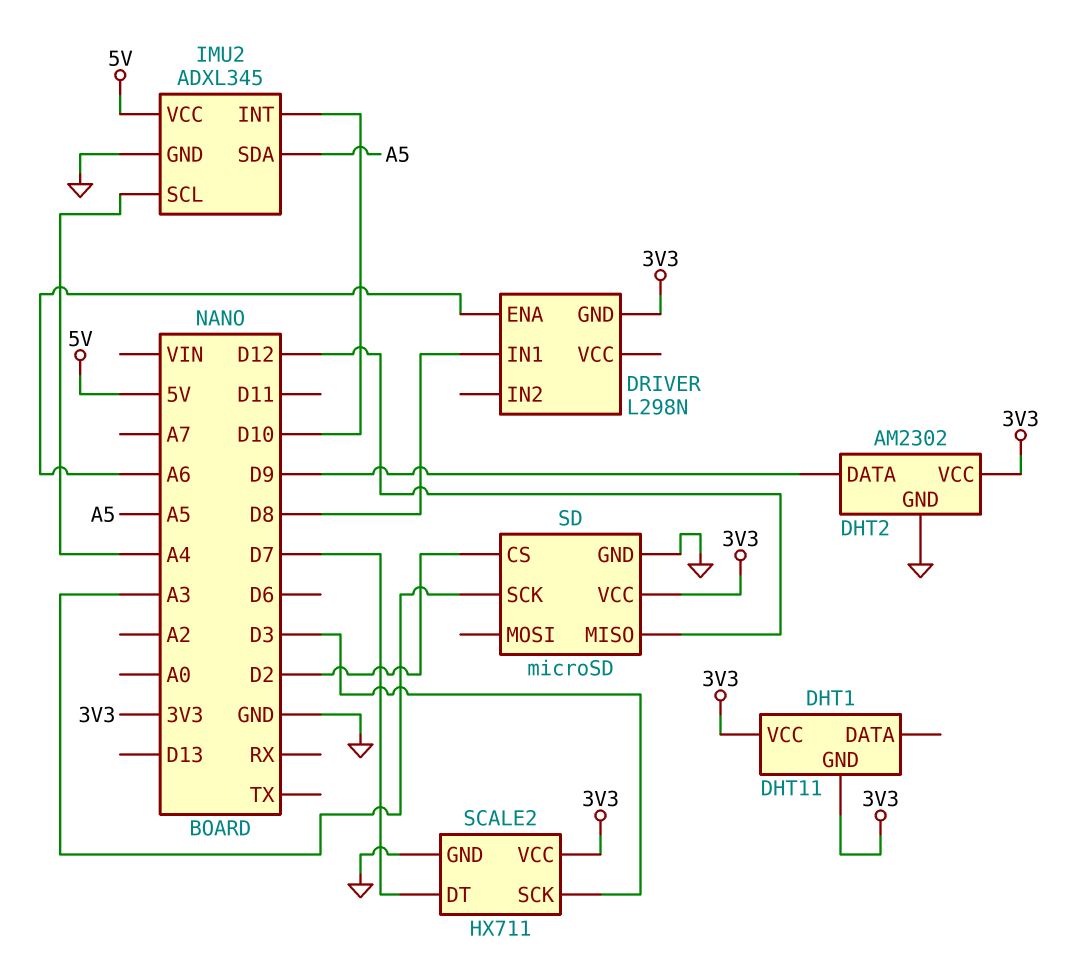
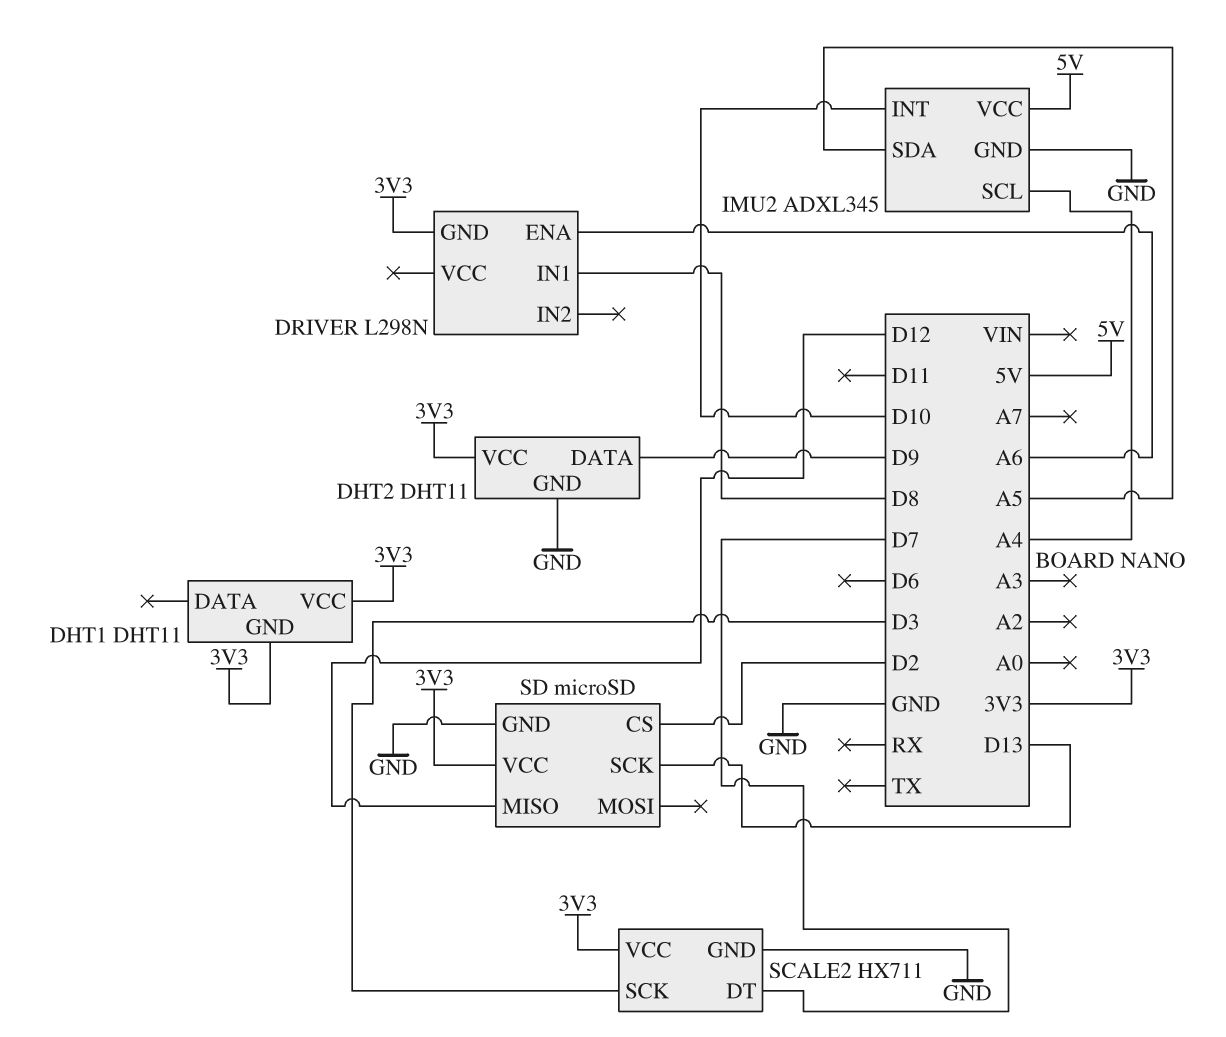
DHT2: AM2302 -> DHT11
SD pin SCK: A3 -> D13

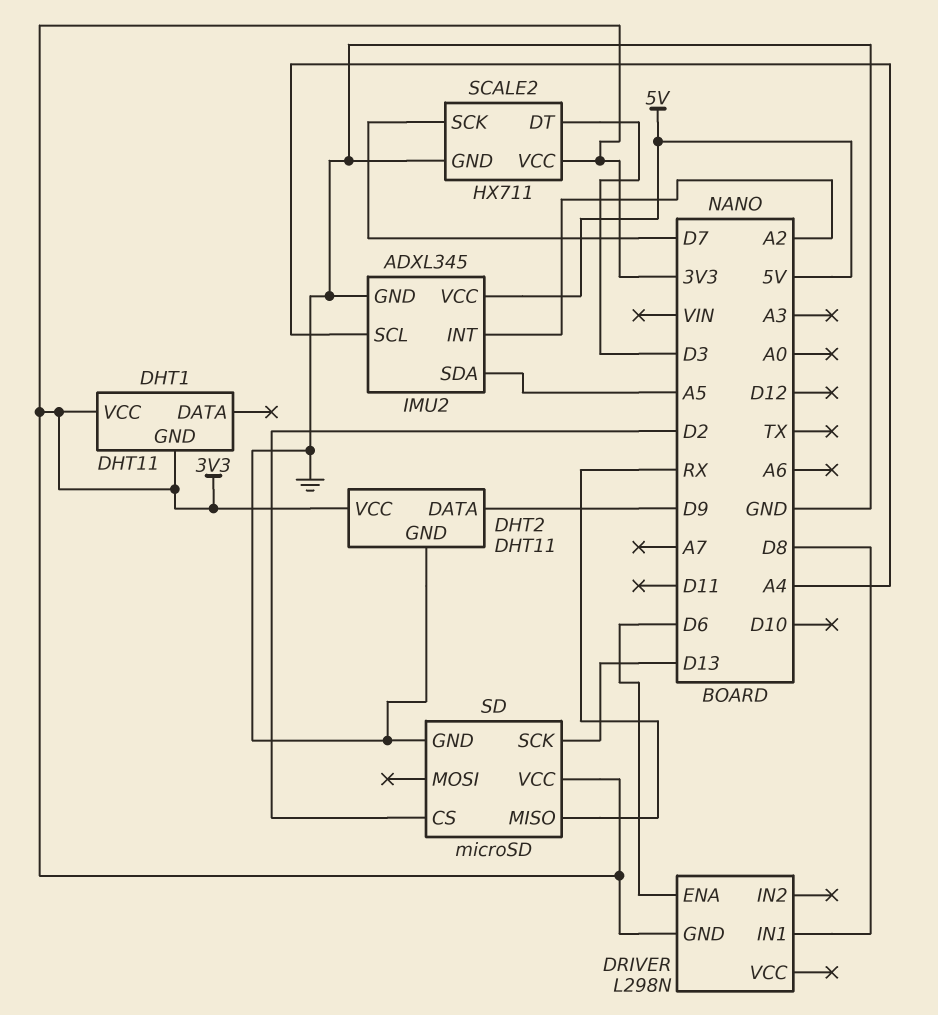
DRIVER pin ENA: A6 -> D6
IMU2 pin INT: D10 -> A2
SCALE2 pin DT: D7 -> D3
SCALE2 pin SCK: D3 -> D7
SD pin MISO: D12 -> RX

